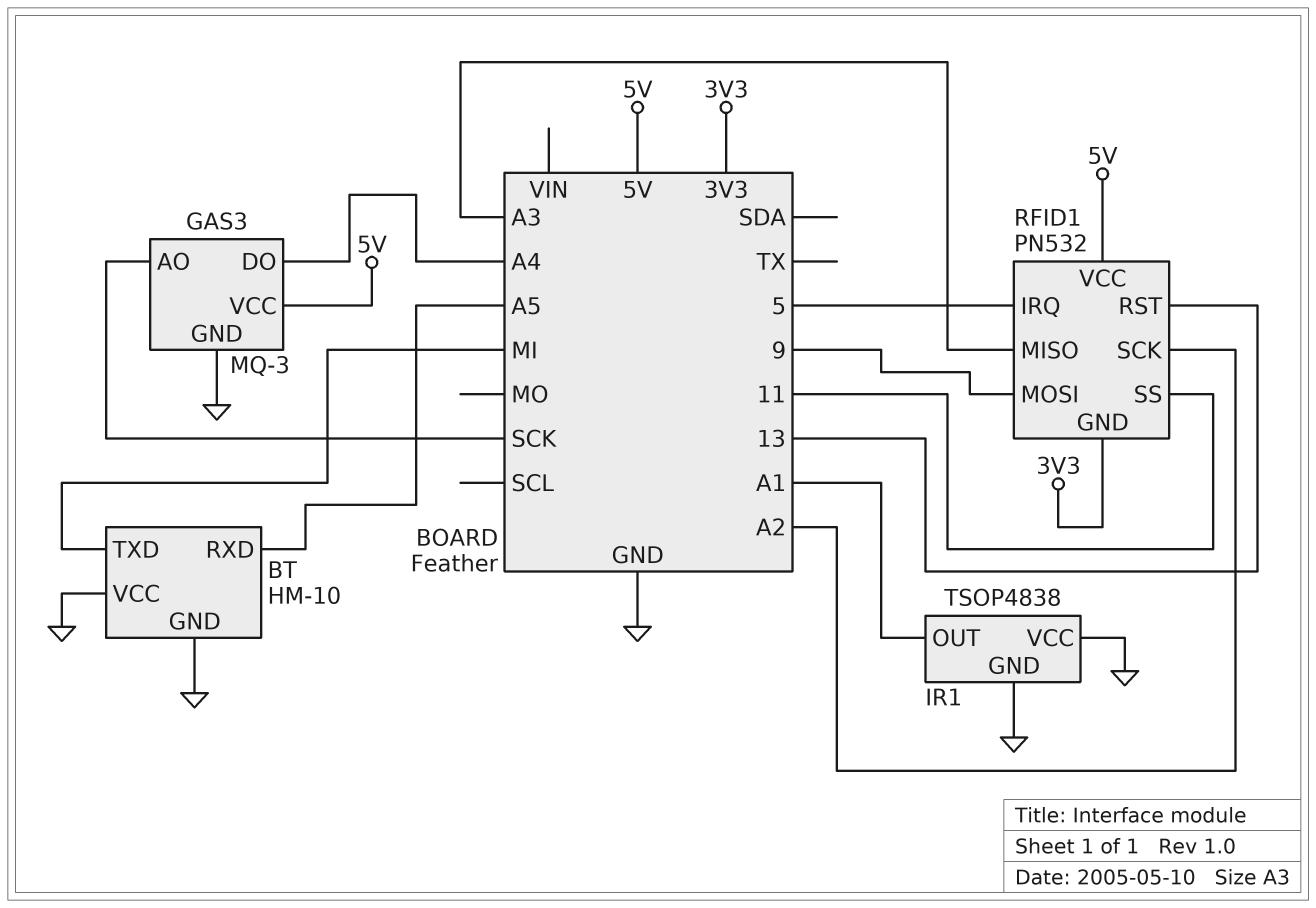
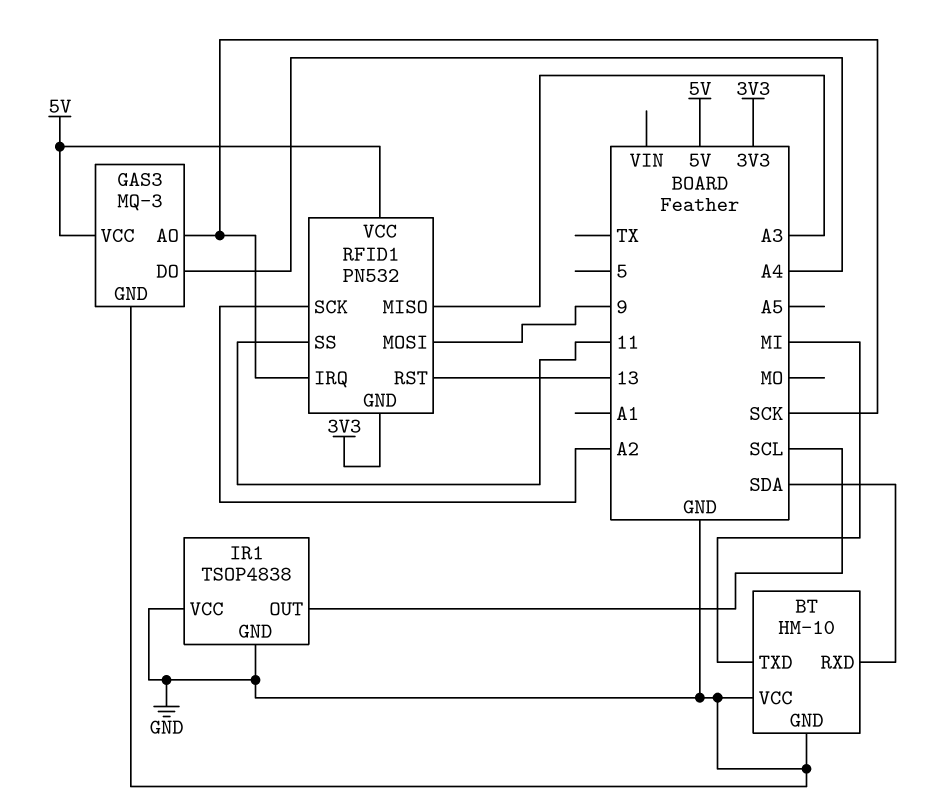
BT pin RXD: A5 -> SDA
IR1 pin OUT: A1 -> SCL
RFID1 pin IRQ: 5 -> SCK

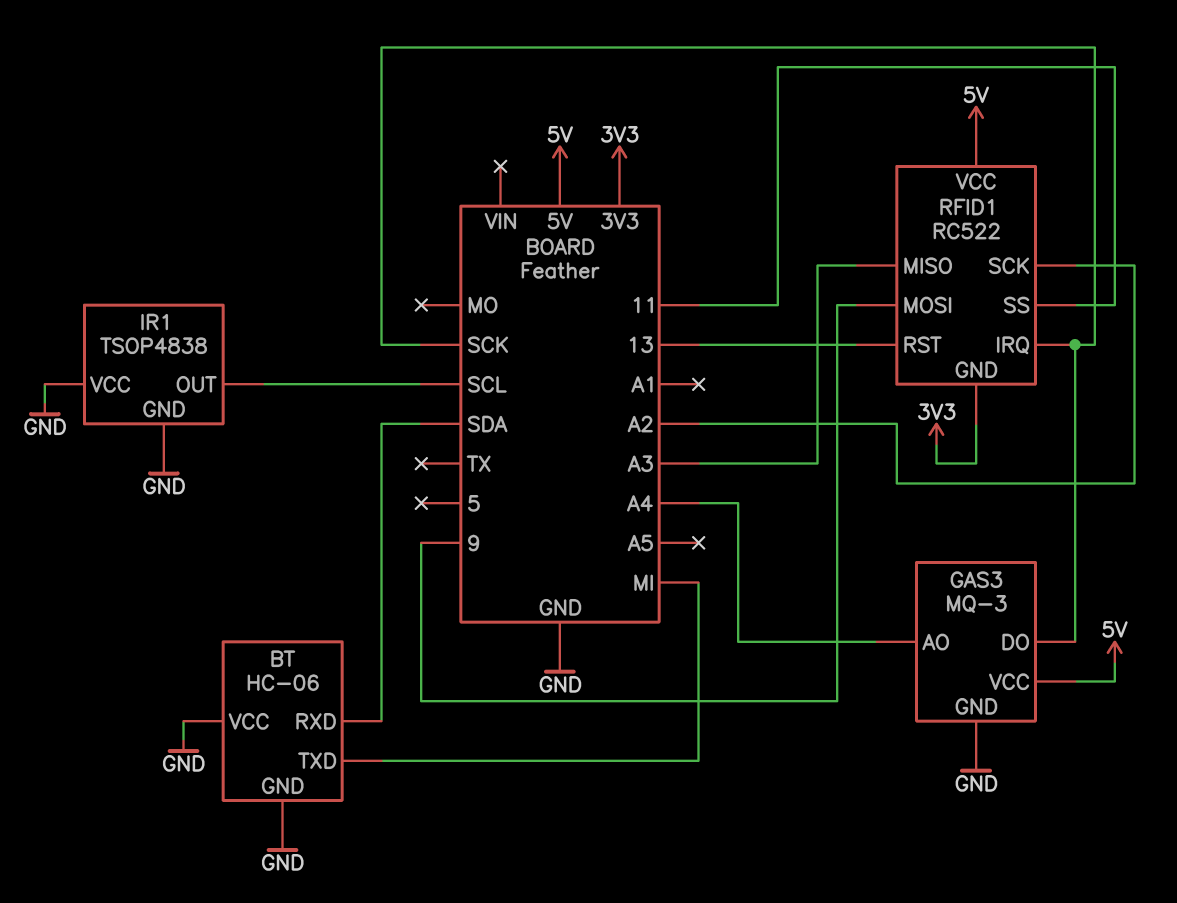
BT: HM-10 -> HC-06
GAS3 pin AO: SCK -> A4
GAS3 pin DO: A4 -> SCK
RFID1: PN532 -> RC522

